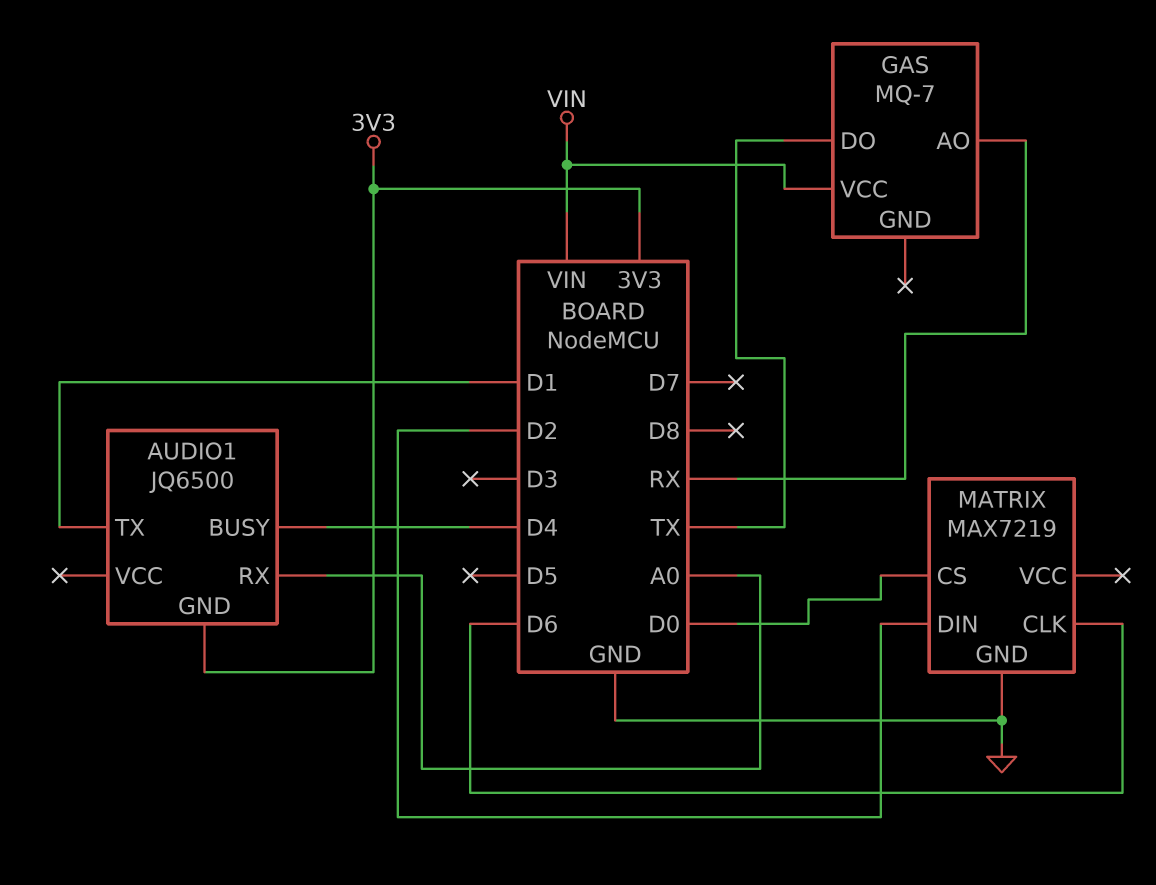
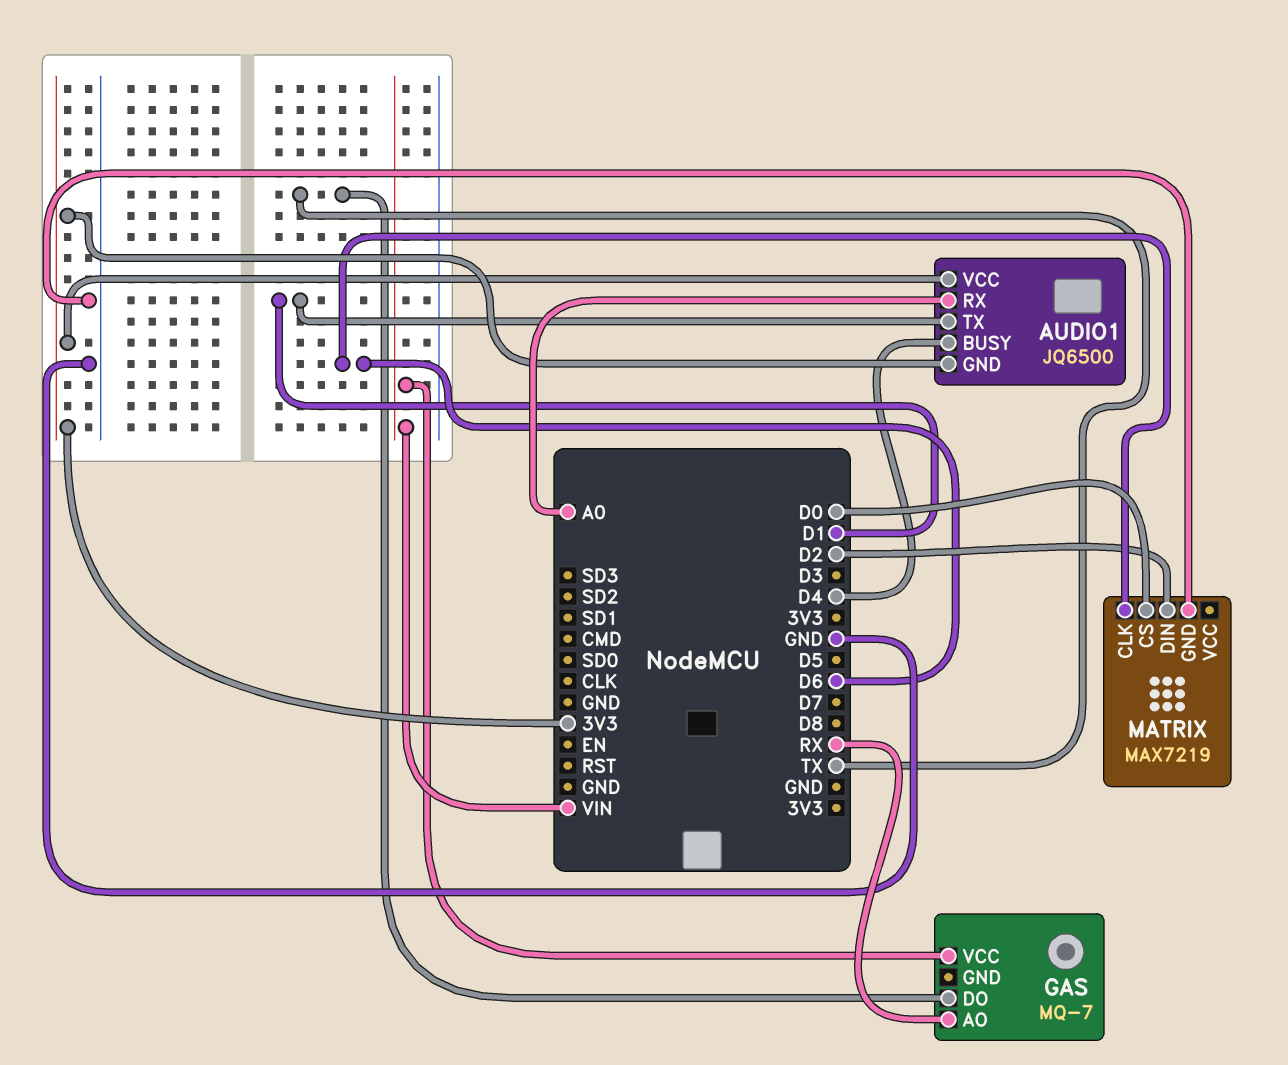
AUDIO1 pin VCC: none -> 3V3

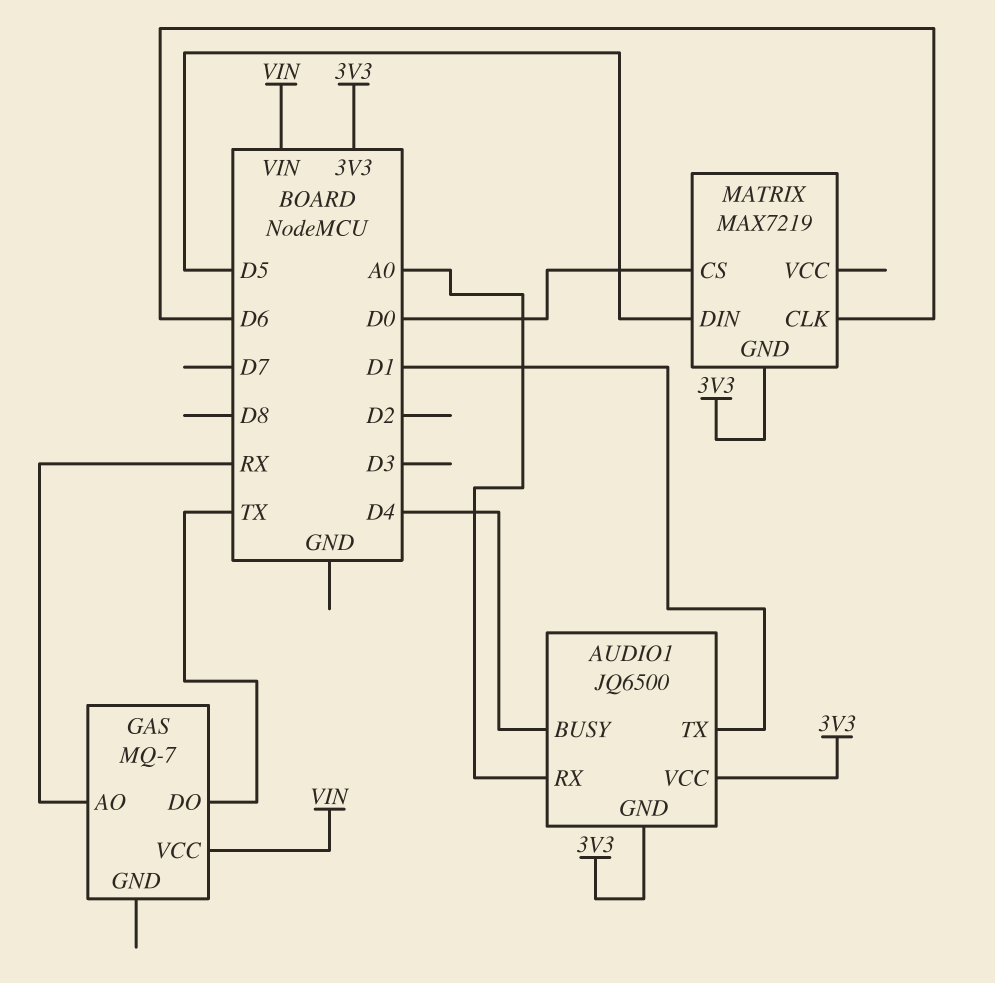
MATRIX pin DIN: D2 -> D5
MATRIX pin GND: GND -> 3V3

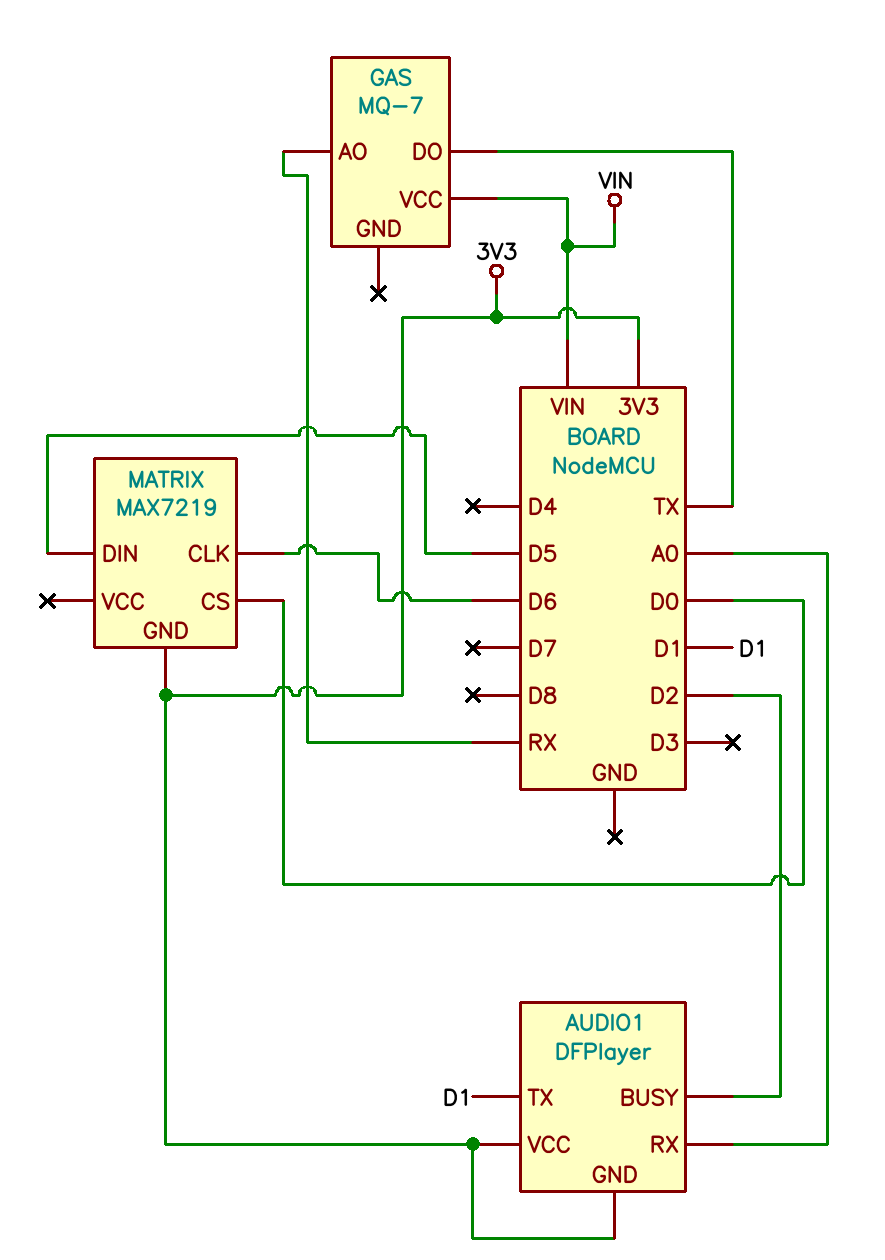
AUDIO1: JQ6500 -> DFPlayer
AUDIO1 pin BUSY: D4 -> D2

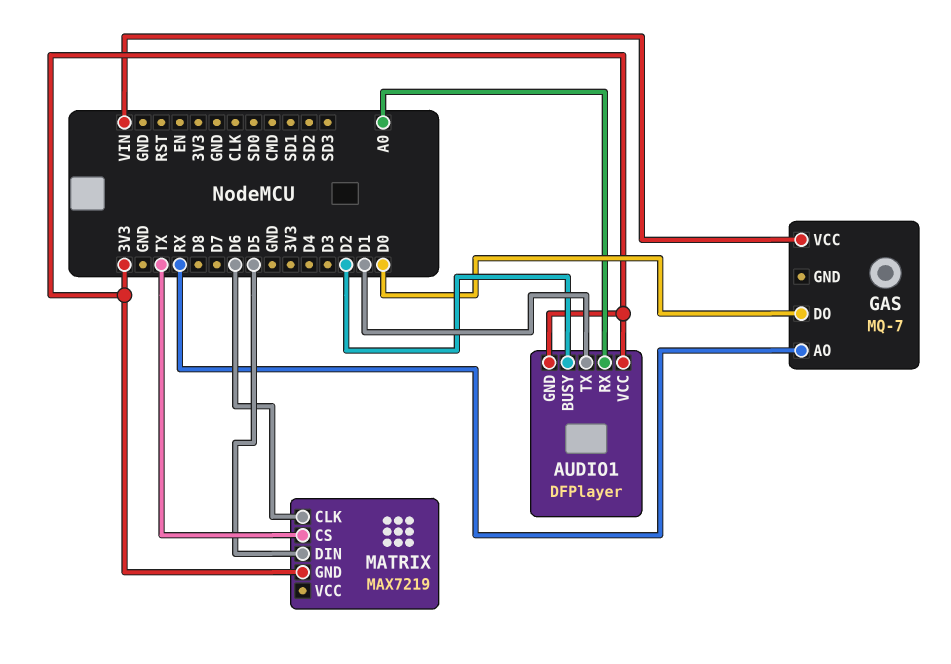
GAS pin DO: TX -> D0
MATRIX pin CS: D0 -> TX

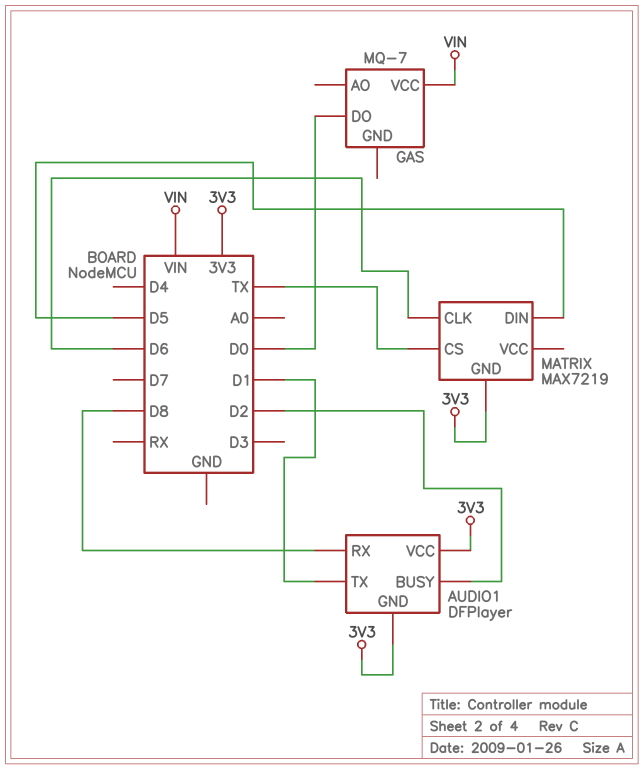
AUDIO1 pin RX: A0 -> D8
GAS pin AO: RX -> none

